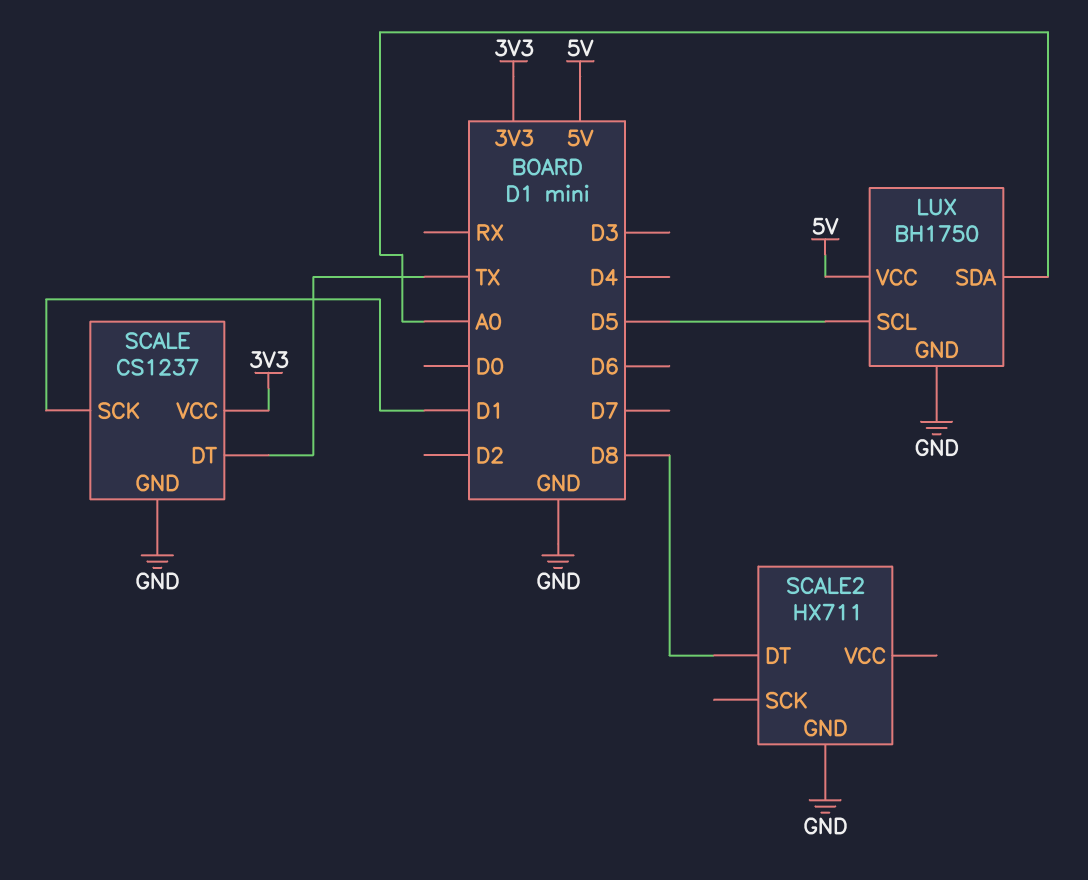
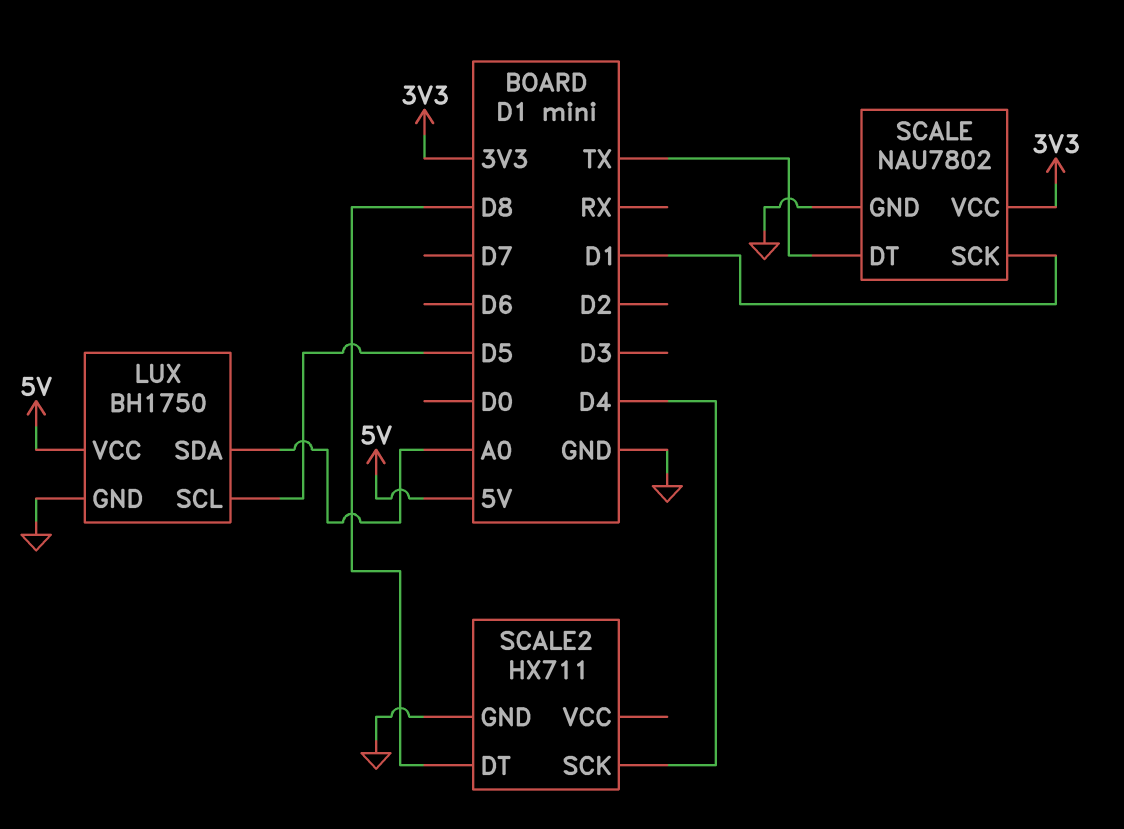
SCALE: CS1237 -> NAU7802
SCALE2 pin SCK: none -> D4

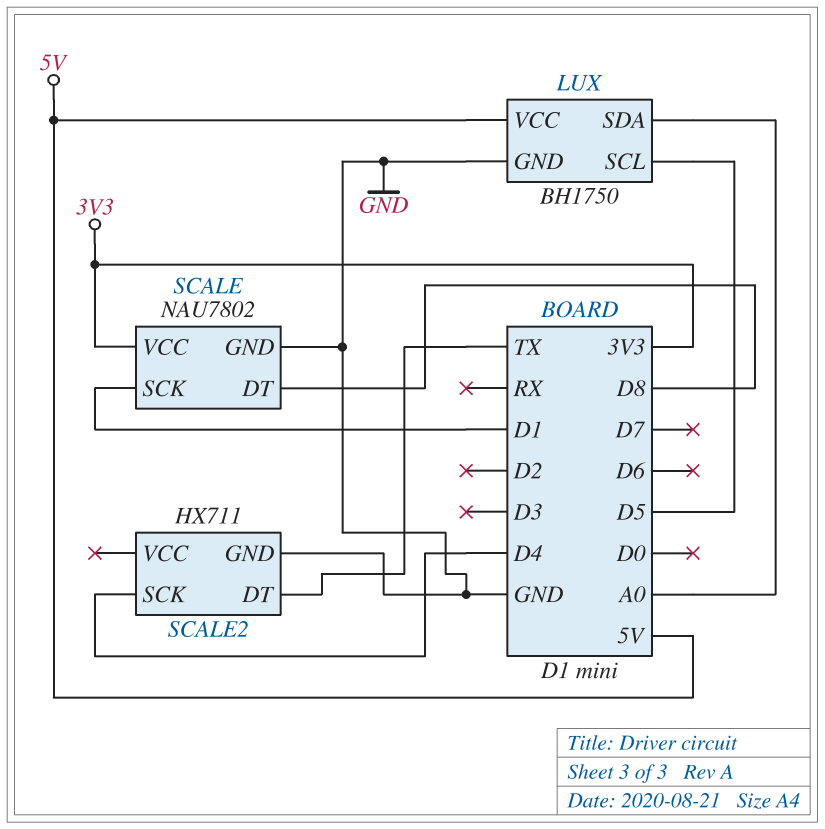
SCALE pin DT: TX -> D8
SCALE2 pin DT: D8 -> TX

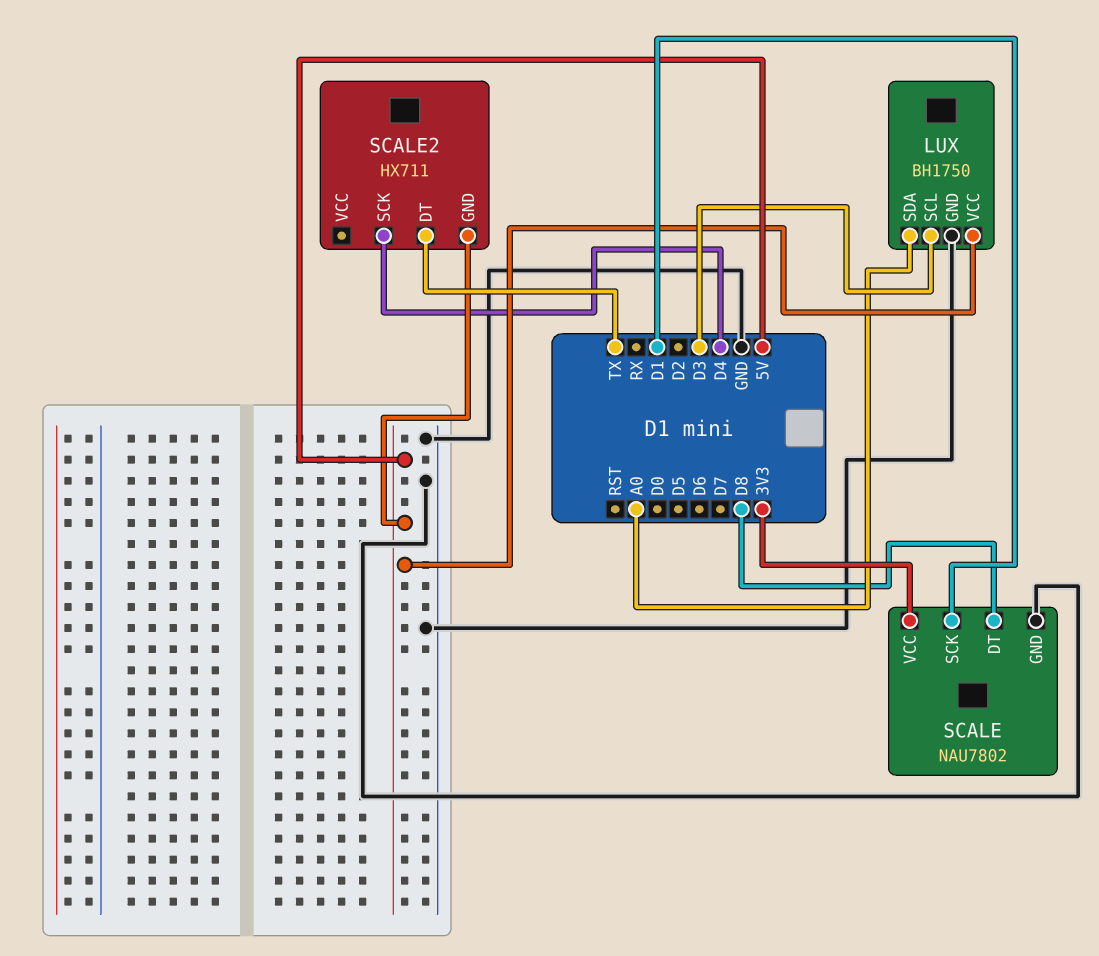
LUX pin SCL: D5 -> D3
SCALE2 pin GND: GND -> 5V

